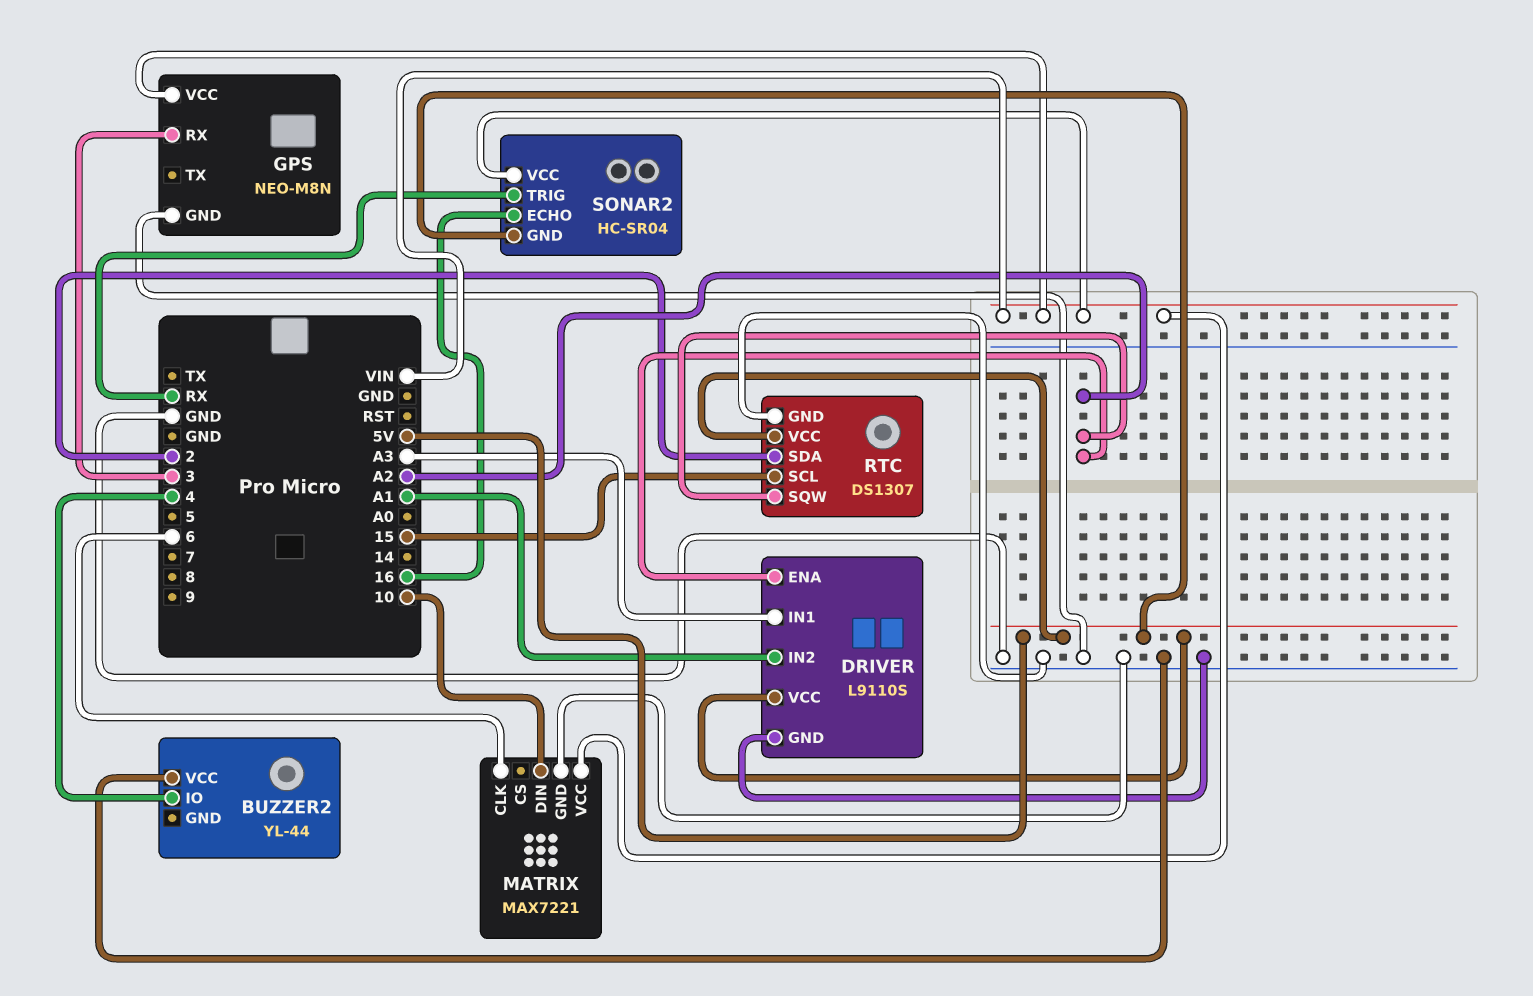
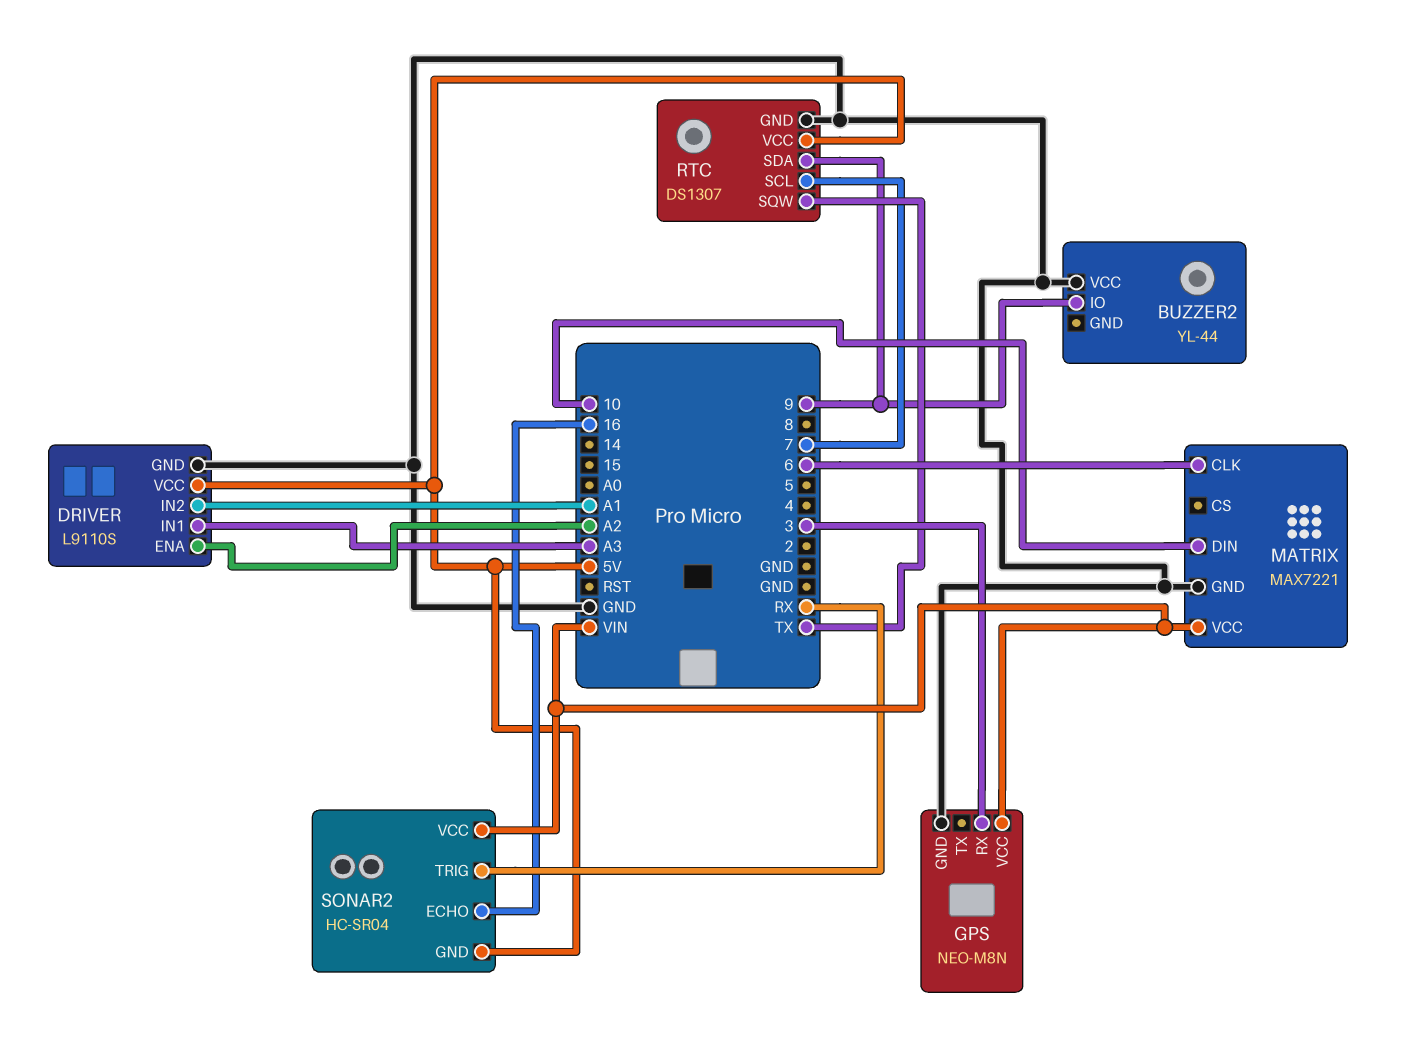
BUZZER2 pin IO: 4 -> 9
RTC pin SCL: 15 -> 7
RTC pin SDA: 2 -> 9
RTC pin SQW: A2 -> TX

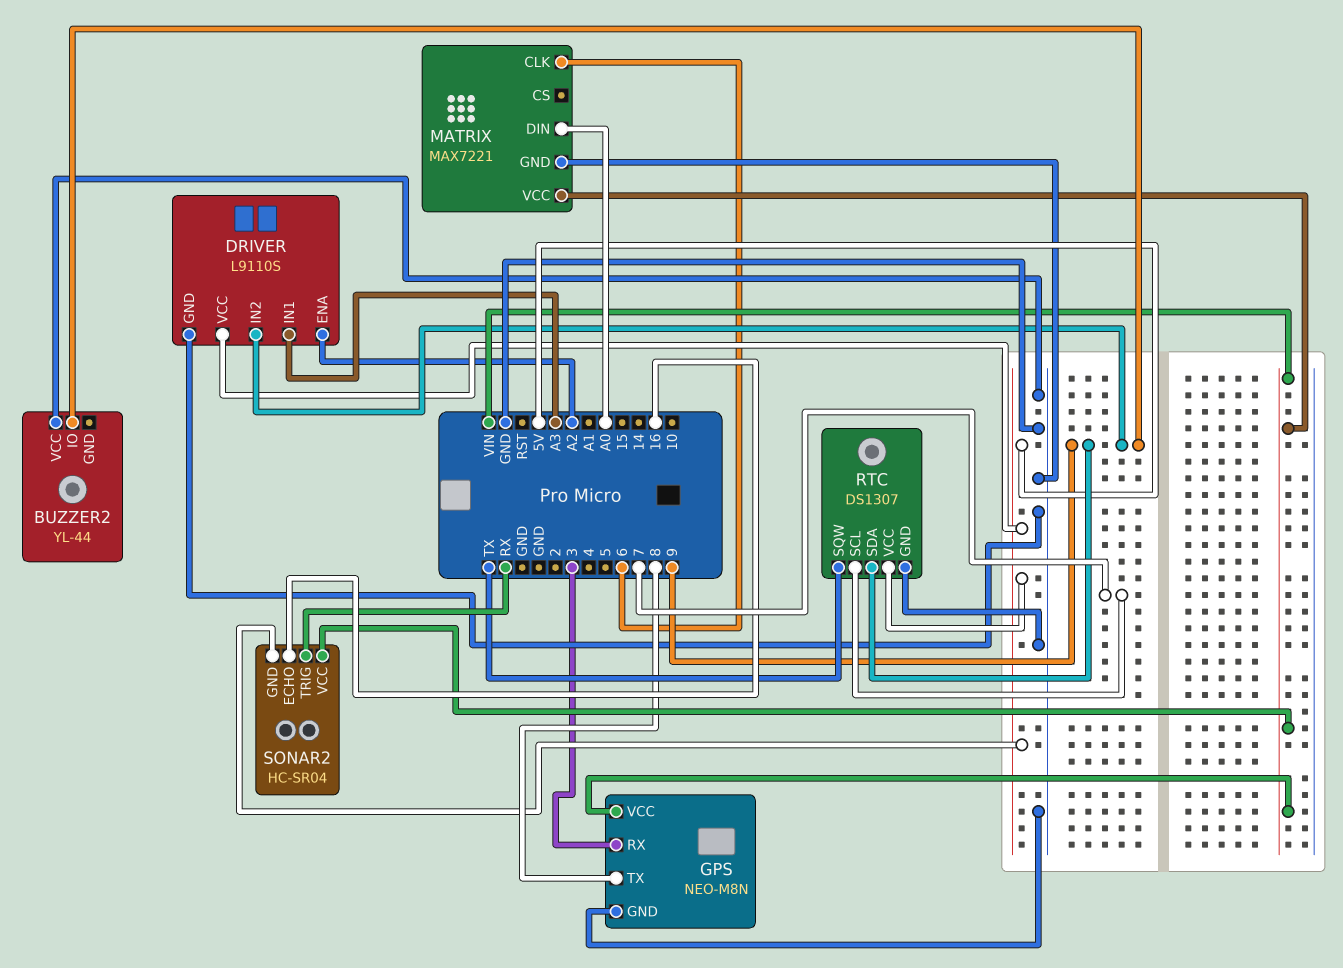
DRIVER pin IN2: A1 -> 9
GPS pin TX: none -> 8
MATRIX pin DIN: 10 -> A0

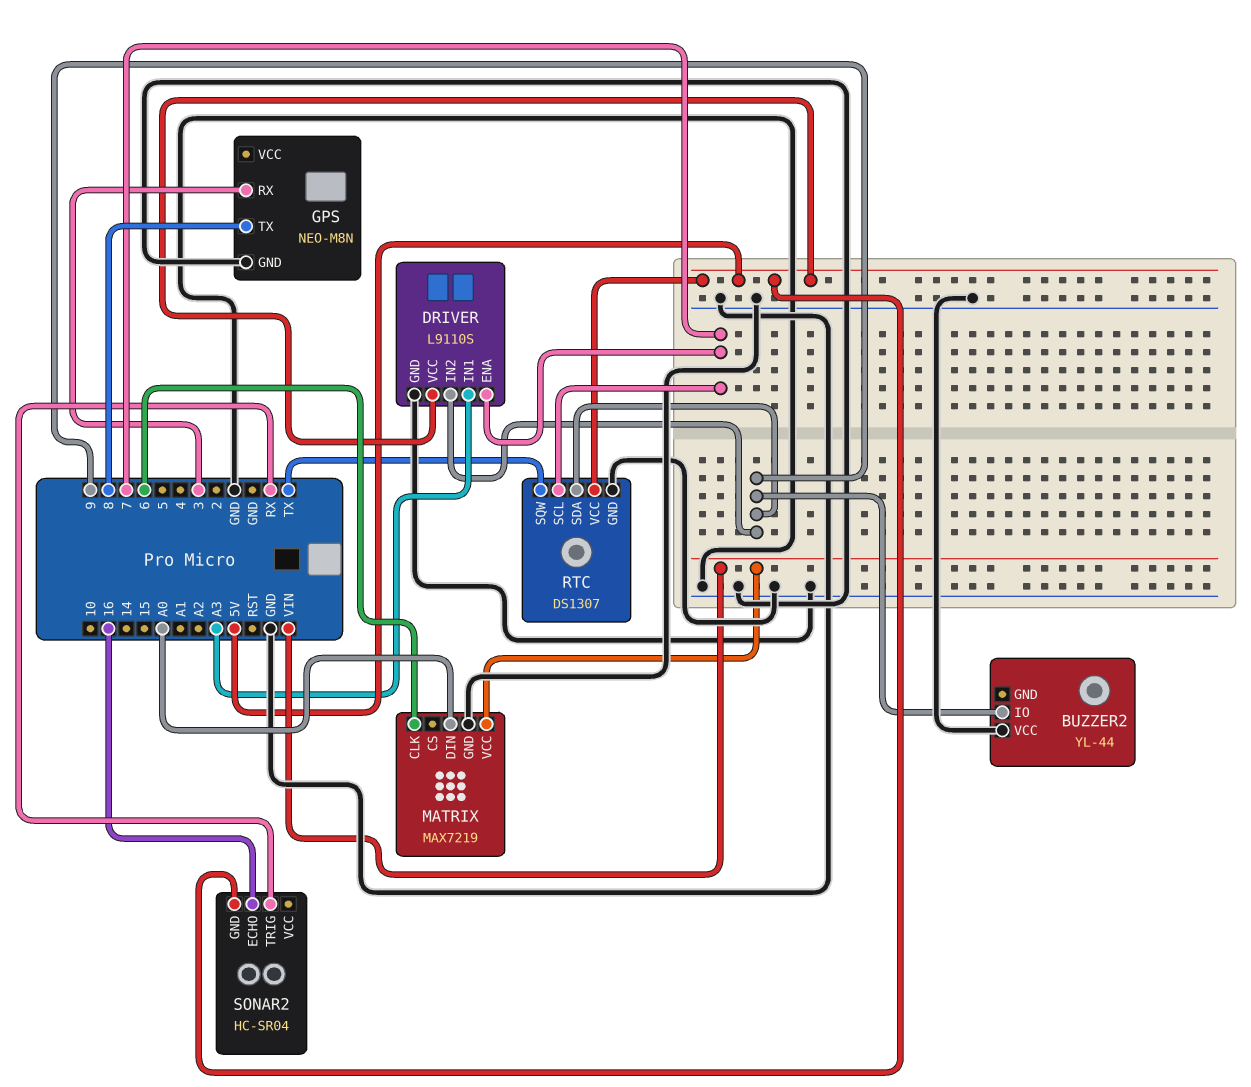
DRIVER pin ENA: A2 -> 7
GPS pin VCC: VIN -> none
MATRIX: MAX7221 -> MAX7219
SONAR2 pin VCC: VIN -> none

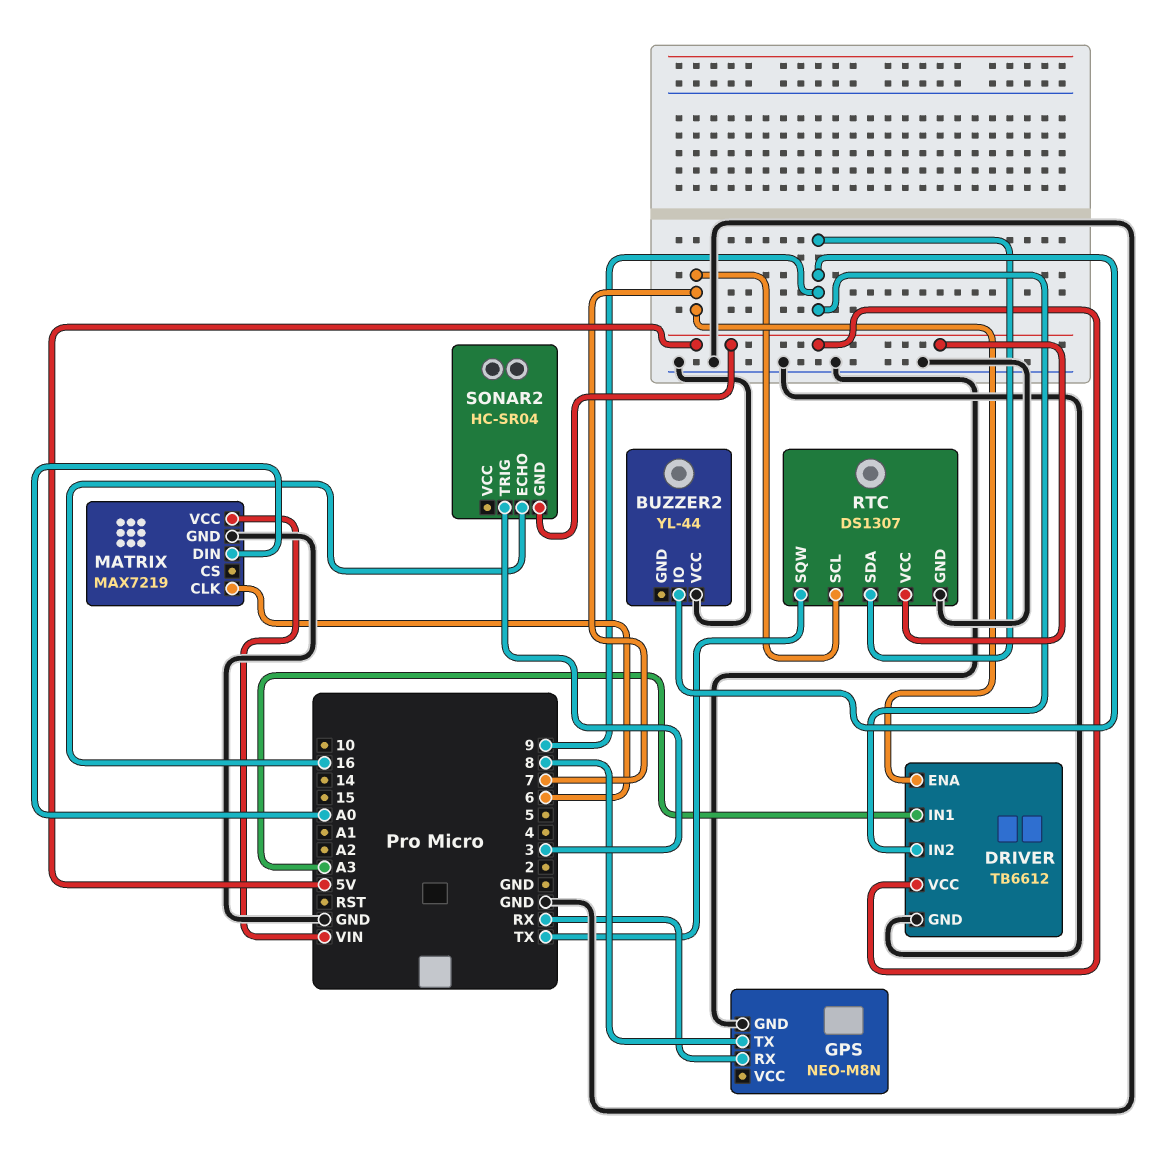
DRIVER: L9110S -> TB6612
GPS pin RX: 3 -> RX
SONAR2 pin TRIG: RX -> 3

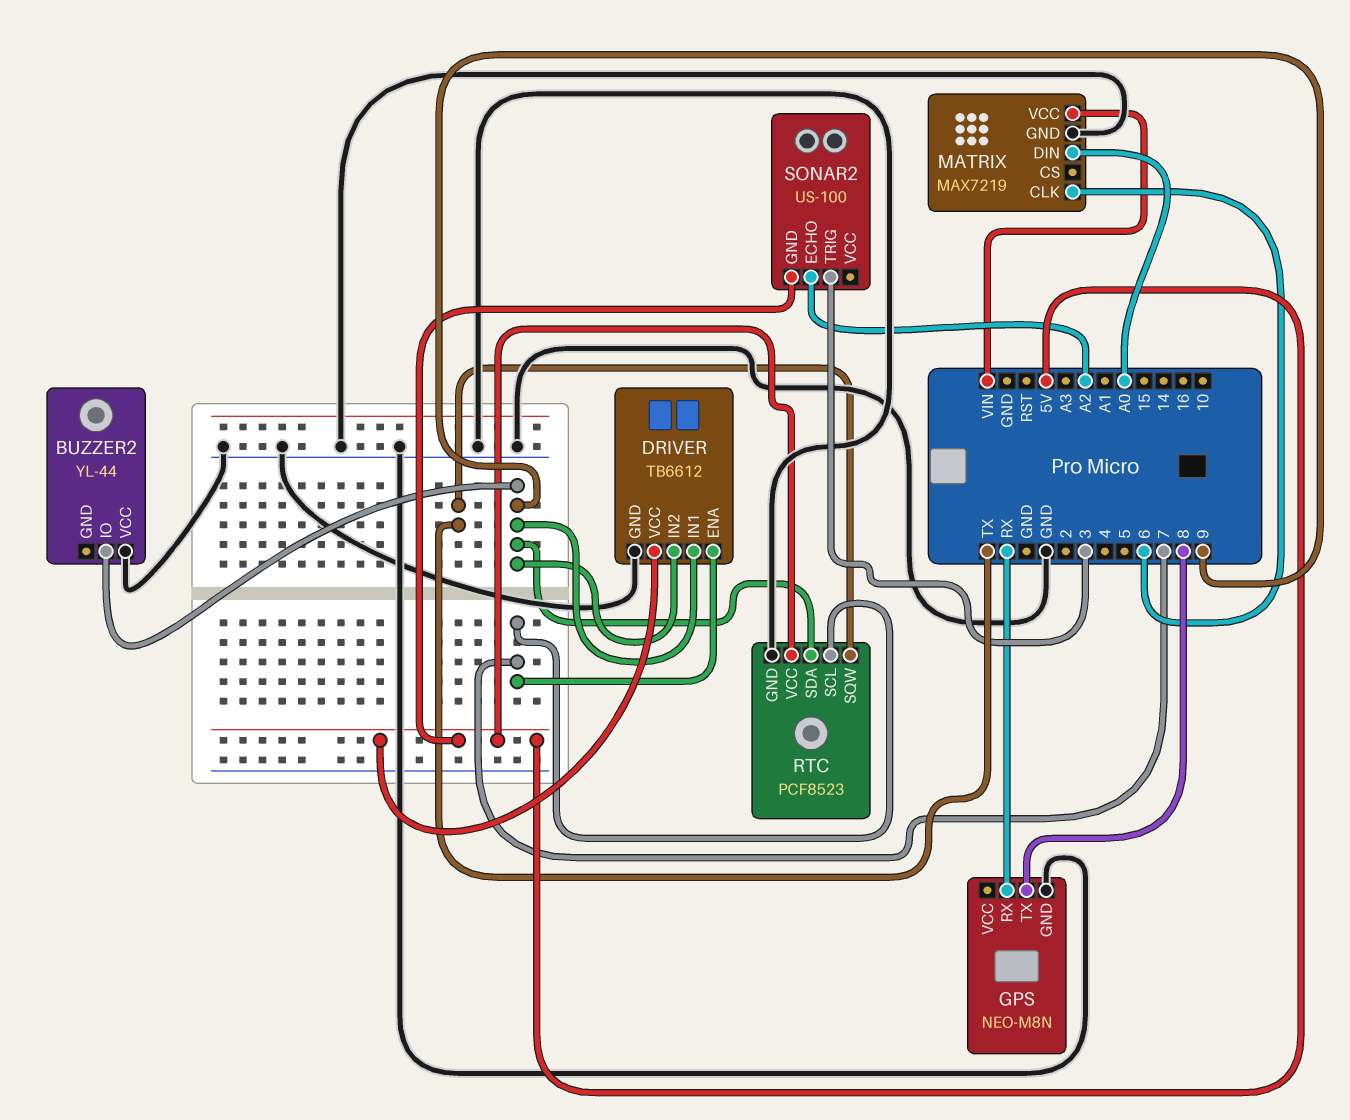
DRIVER pin IN1: A3 -> 9
RTC: DS1307 -> PCF8523
SONAR2: HC-SR04 -> US-100
SONAR2 pin ECHO: 16 -> A2

